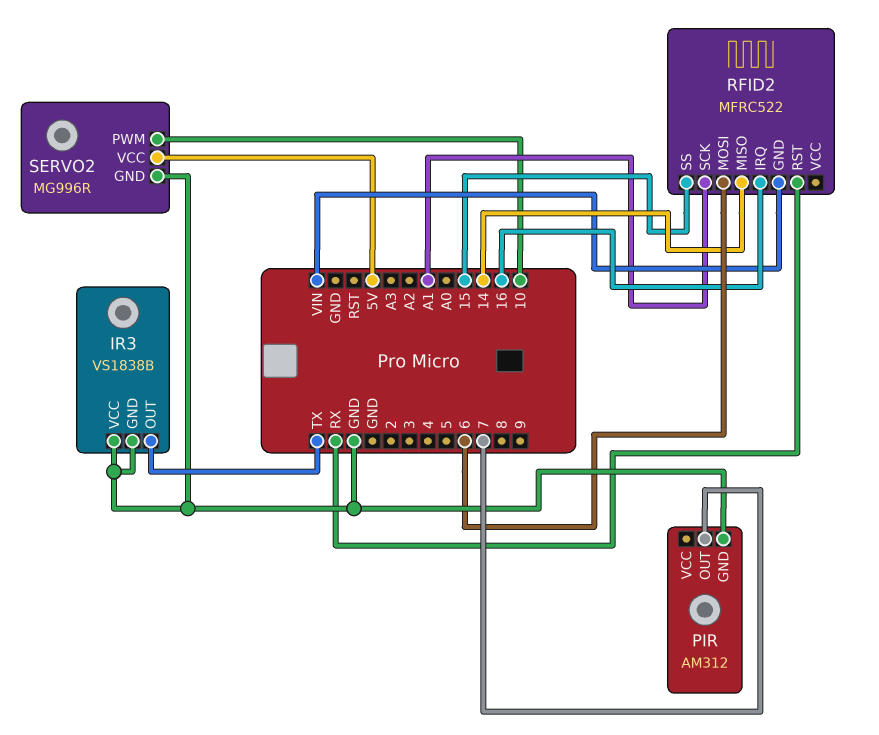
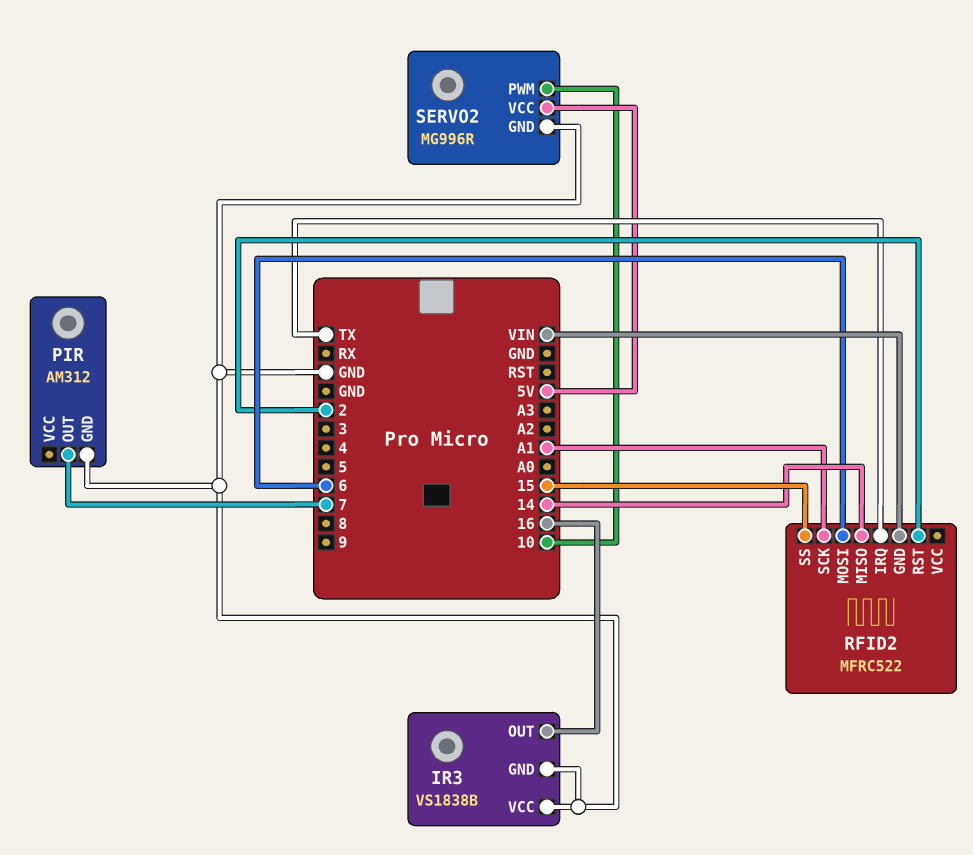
IR3 pin OUT: TX -> 16
RFID2 pin IRQ: 16 -> TX
RFID2 pin RST: RX -> 2

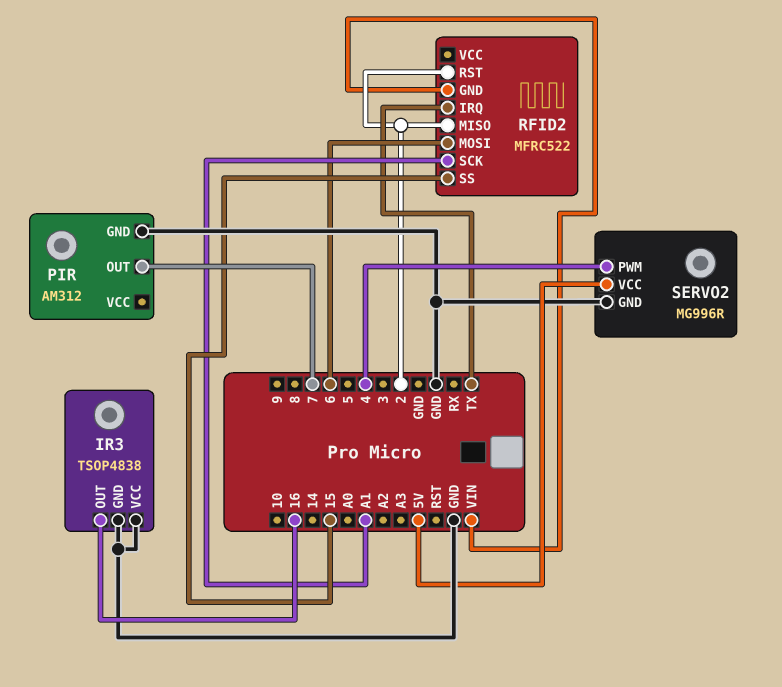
IR3: VS1838B -> TSOP4838
RFID2 pin MISO: 14 -> 2
SERVO2 pin PWM: 10 -> 4

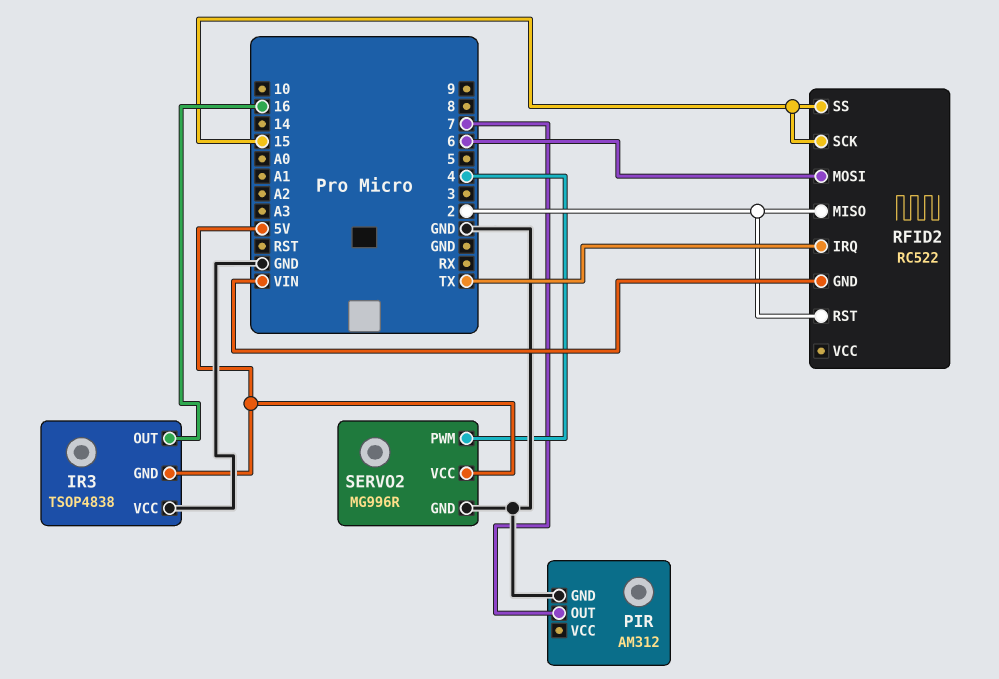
IR3 pin GND: GND -> 5V
RFID2: MFRC522 -> RC522
RFID2 pin SCK: A1 -> 15

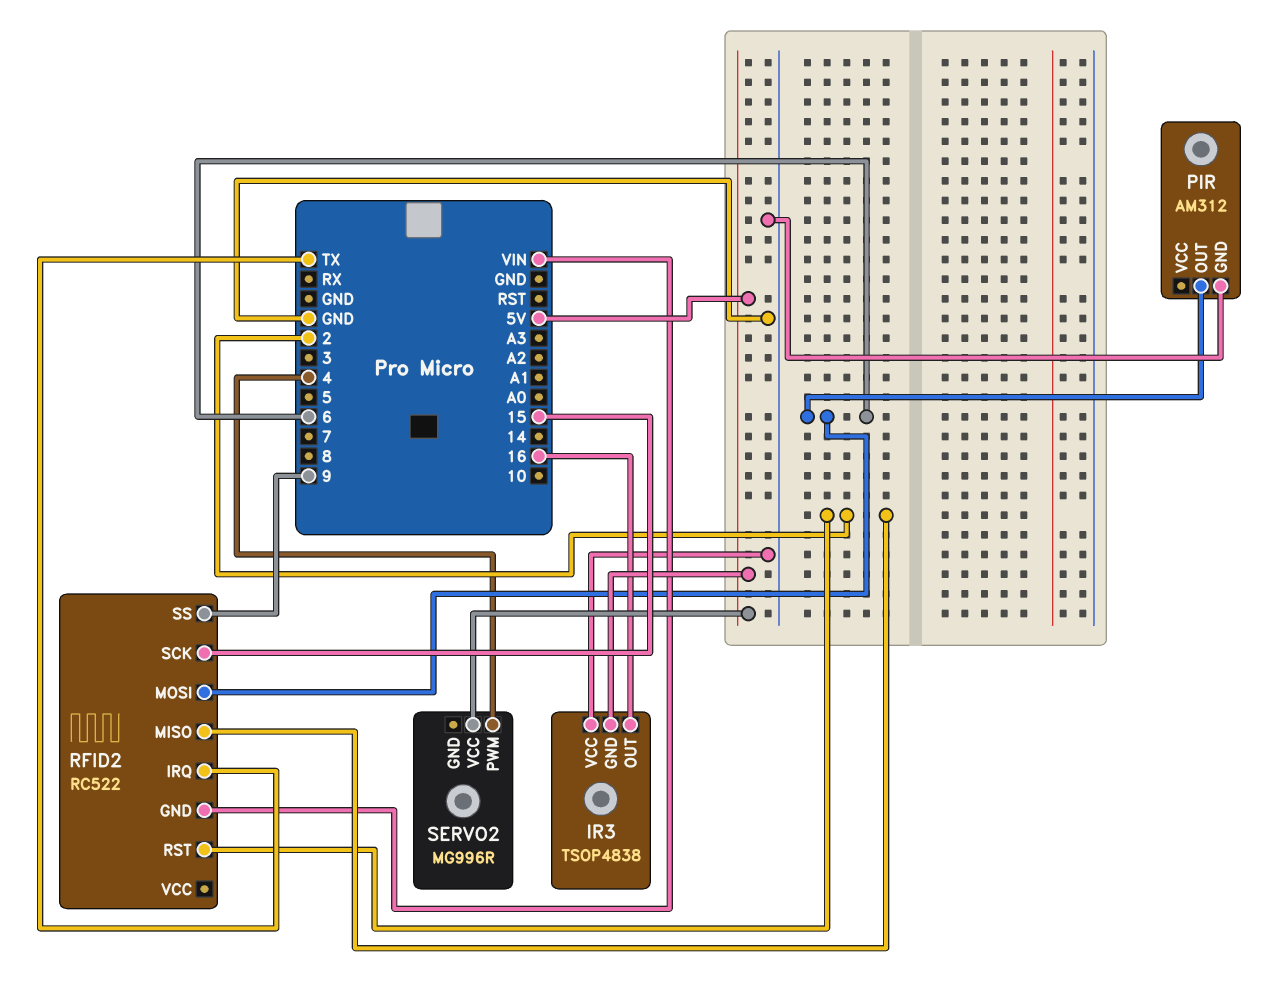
PIR pin OUT: 7 -> 6
RFID2 pin SS: 15 -> 9
SERVO2 pin GND: GND -> none

